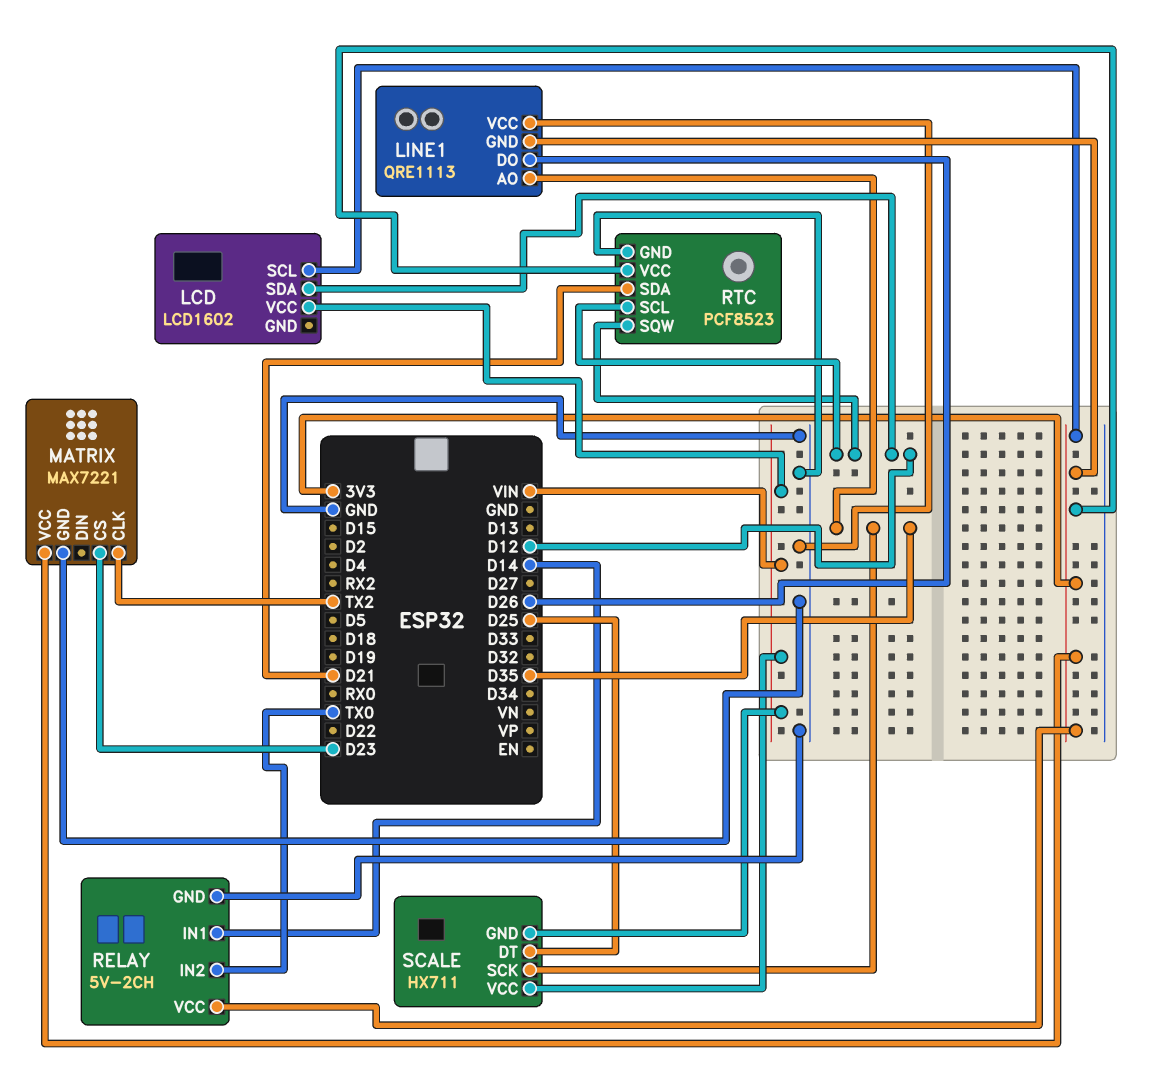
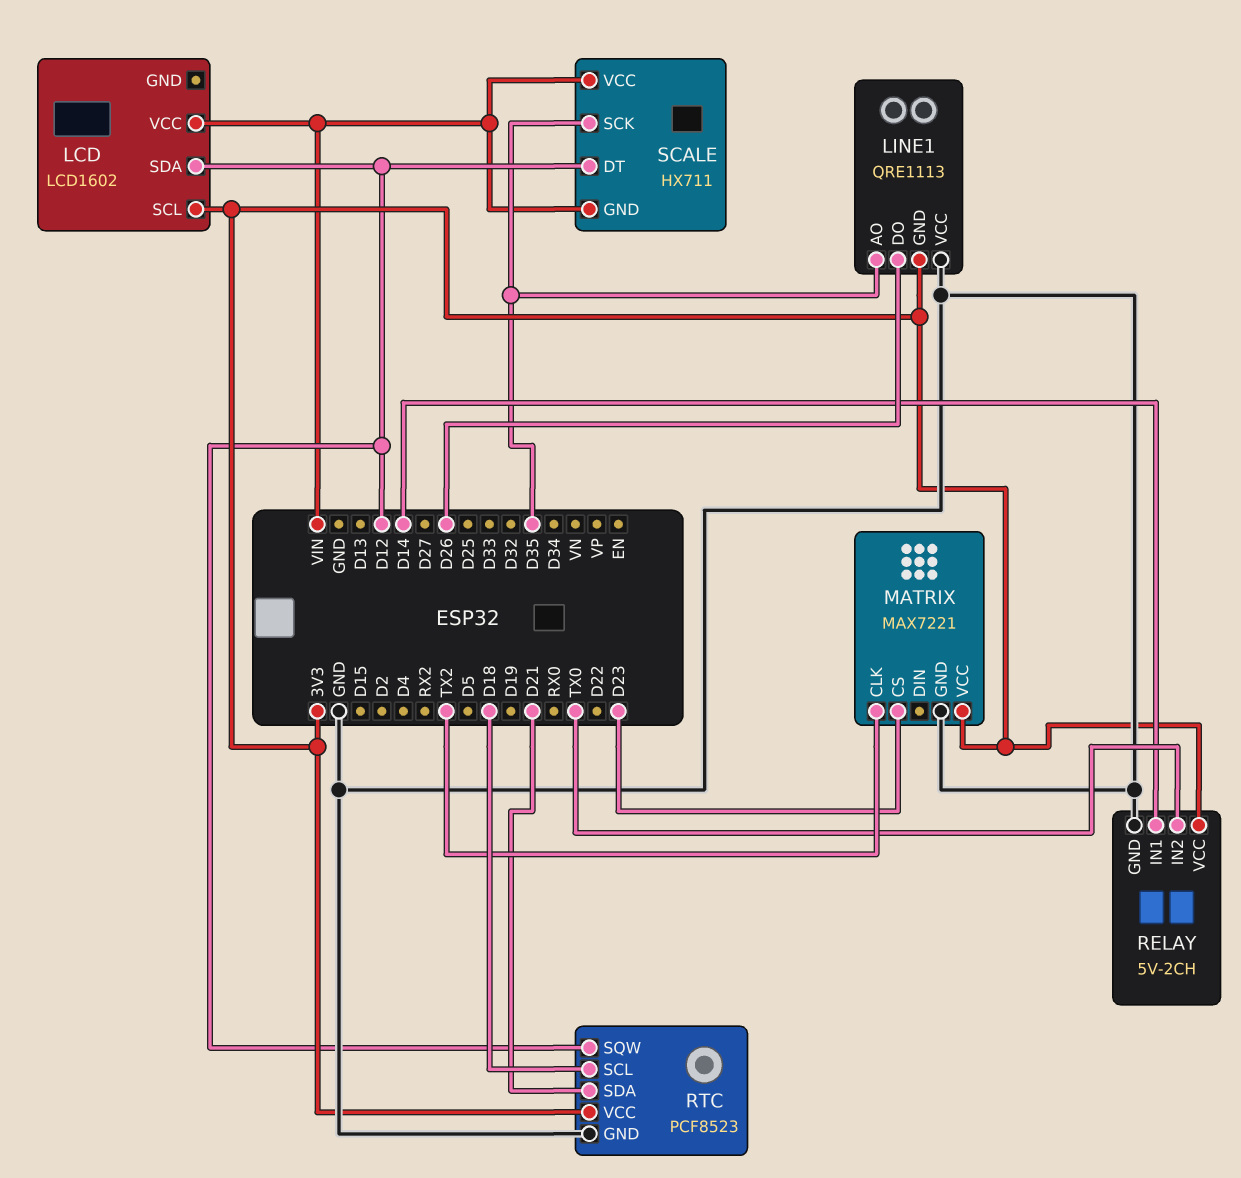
RTC pin SCL: D12 -> D18
SCALE pin DT: D25 -> D12

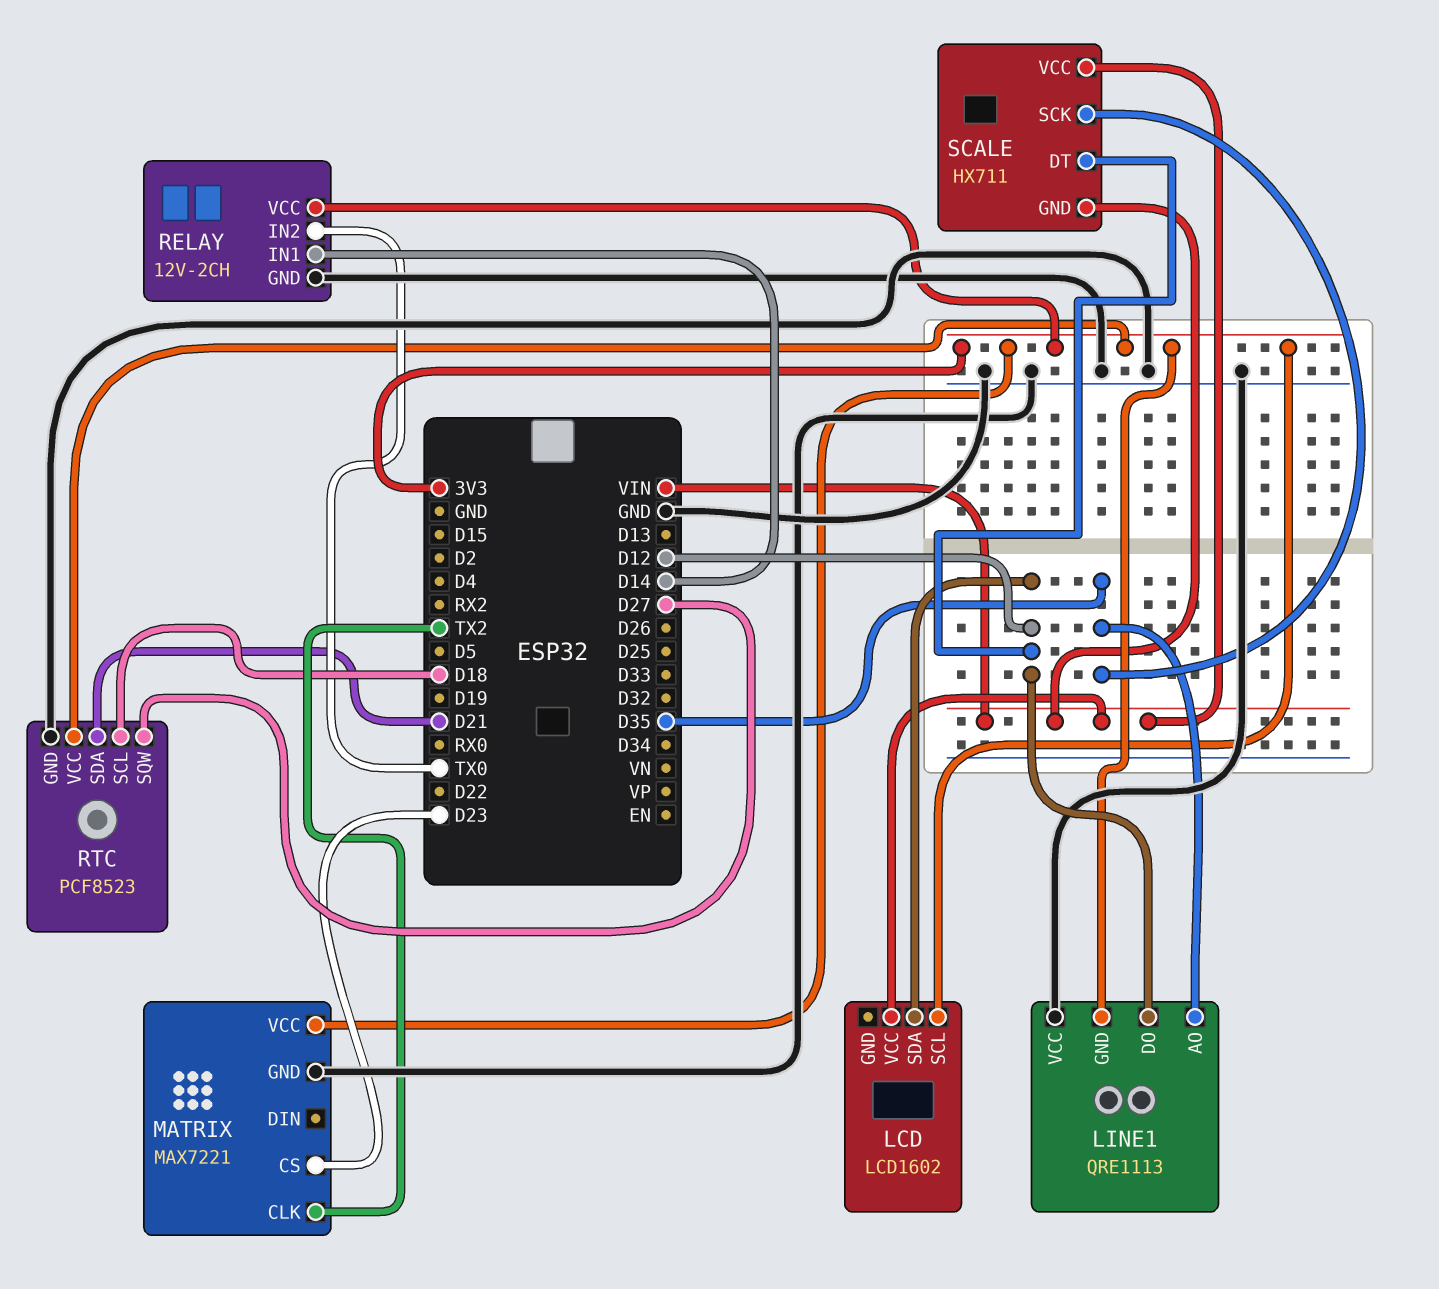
LINE1 pin DO: D26 -> D12
RELAY: 5V-2CH -> 12V-2CH
RTC pin SQW: D12 -> D27

